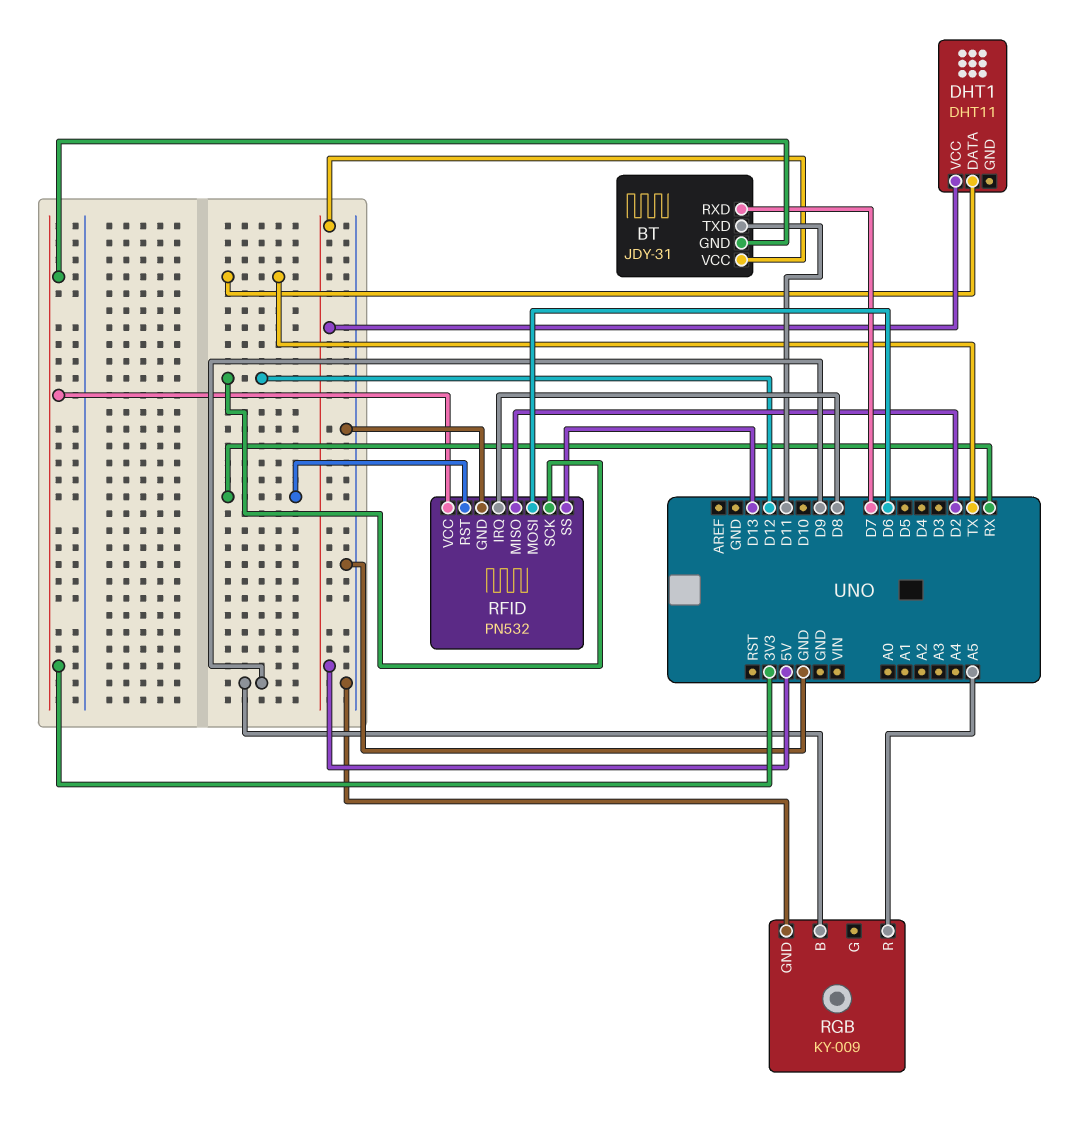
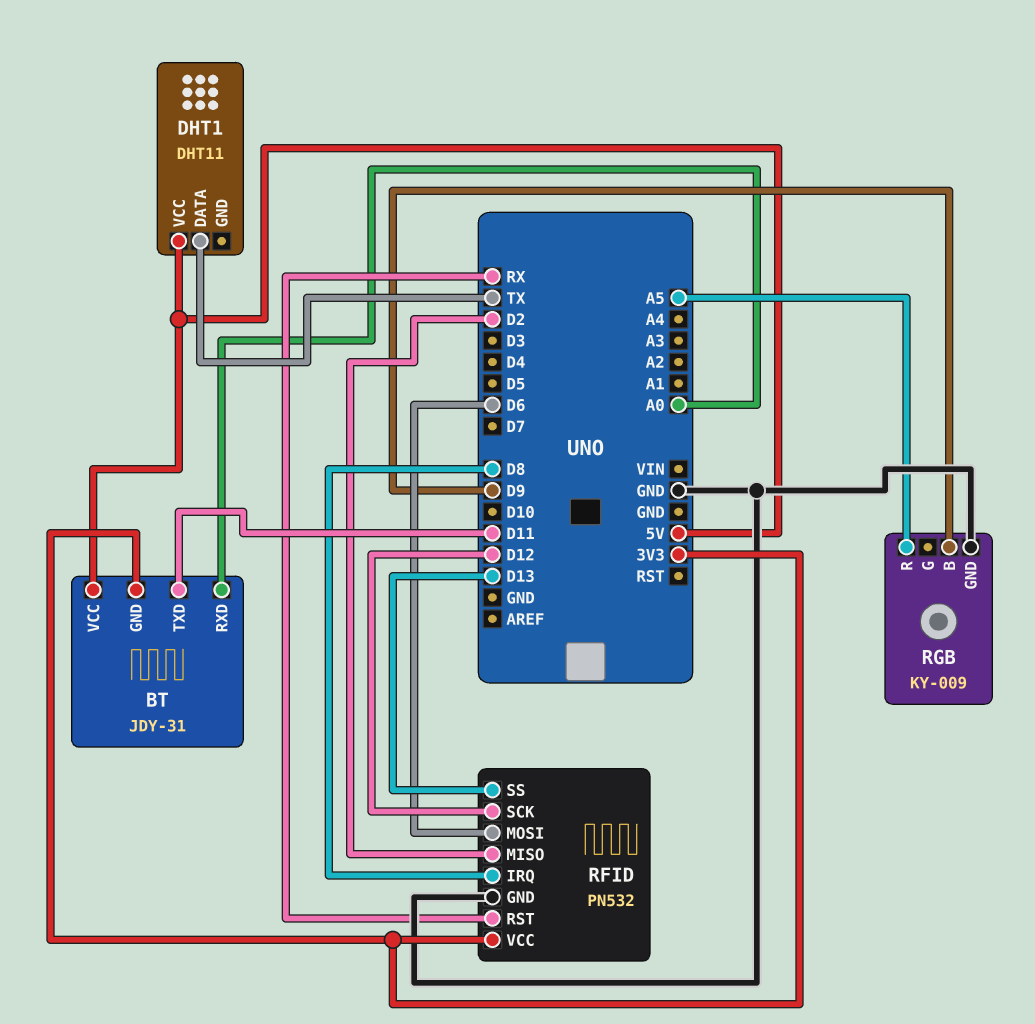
BT pin RXD: D7 -> A0

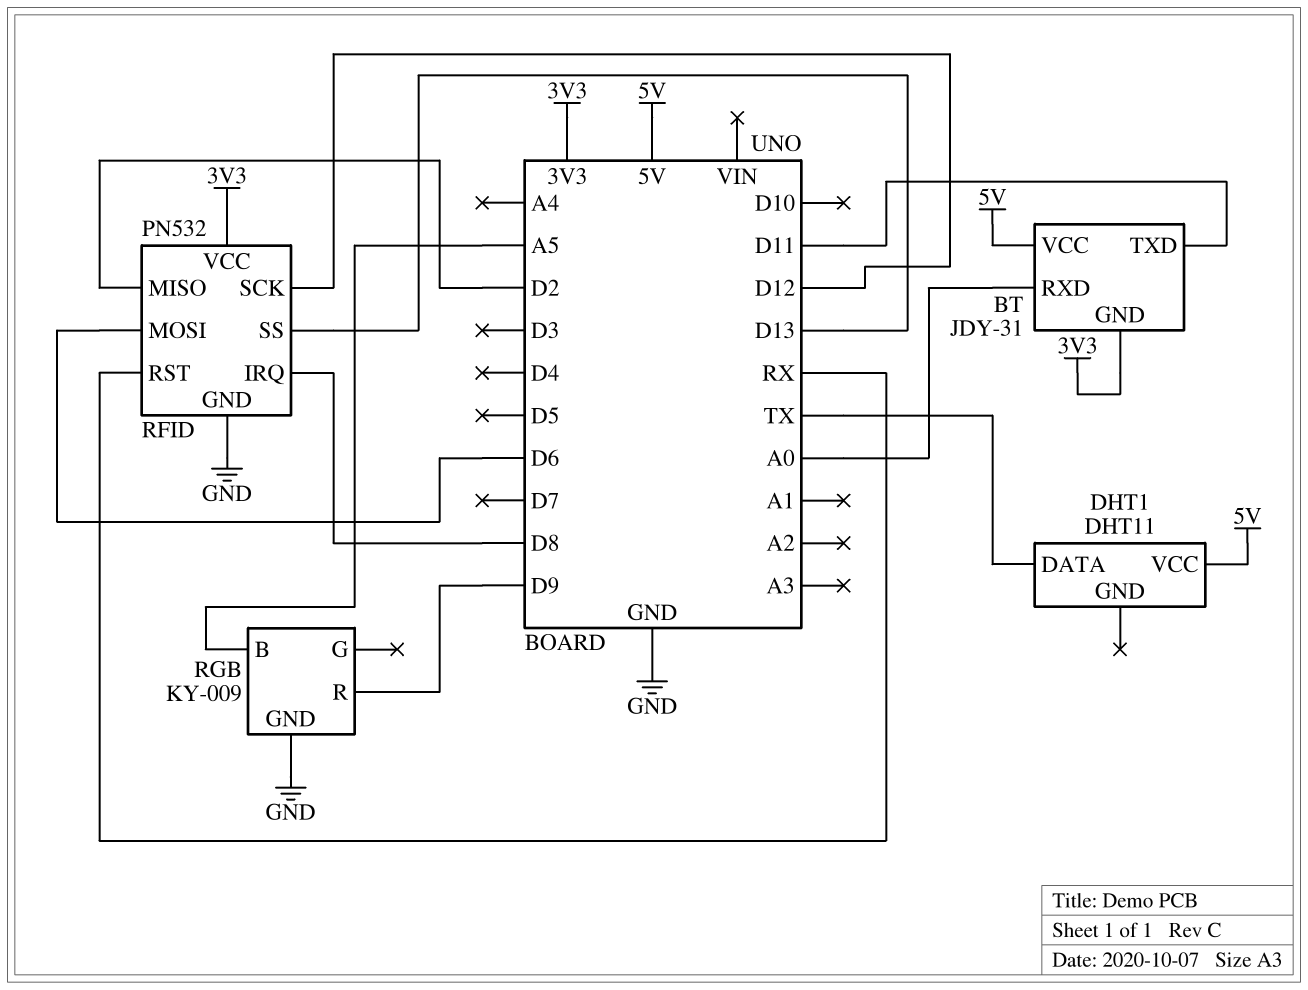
RGB pin B: D9 -> A5
RGB pin R: A5 -> D9

